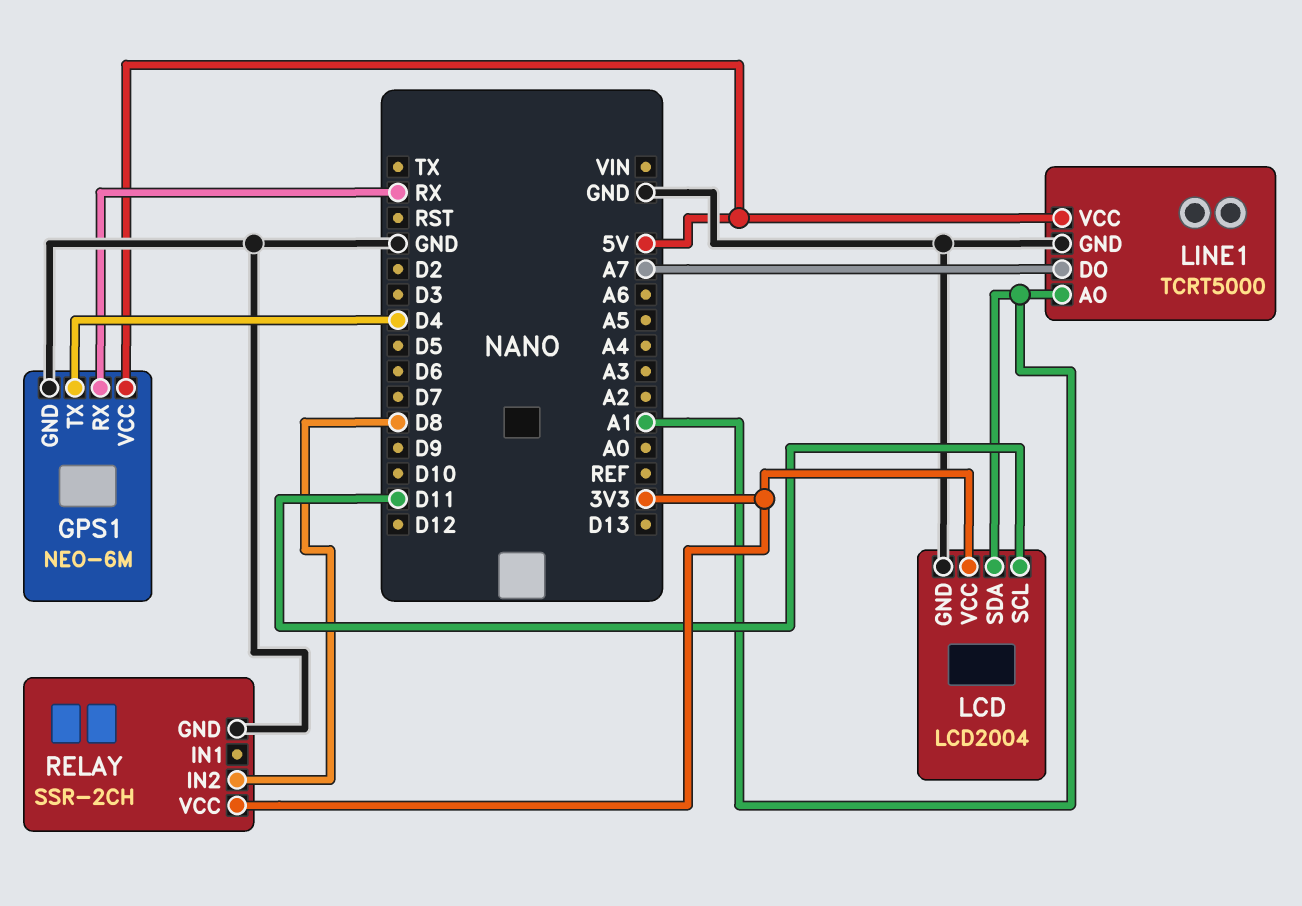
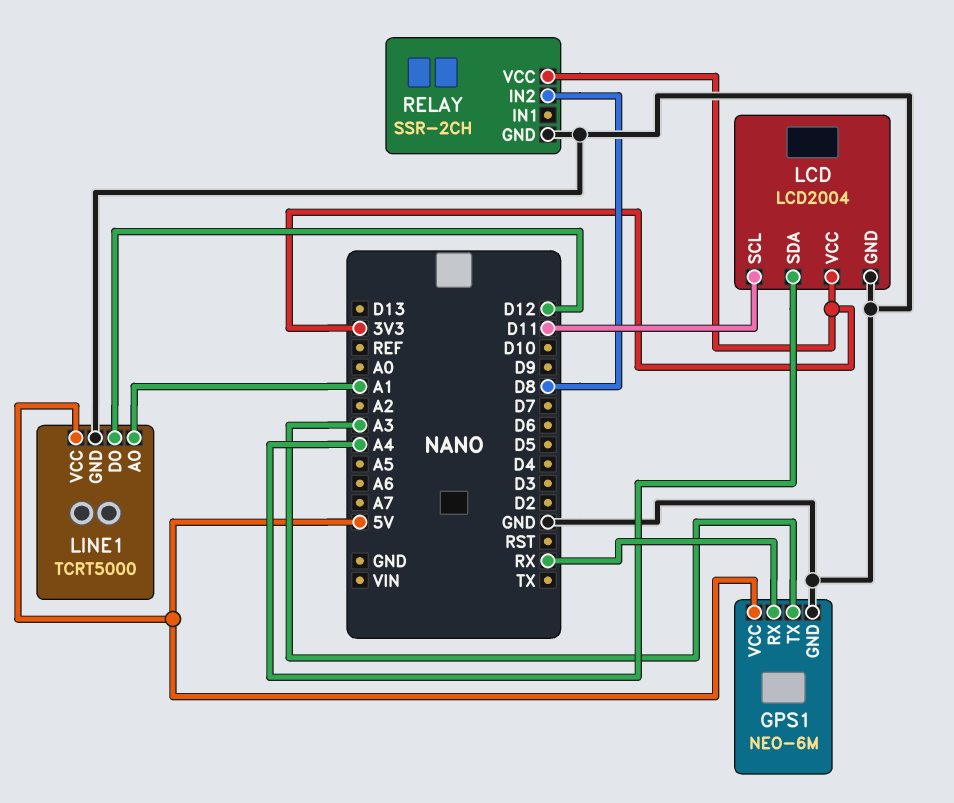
GPS1 pin TX: D4 -> A3
LCD pin SDA: A1 -> A4
LINE1 pin DO: A7 -> D12

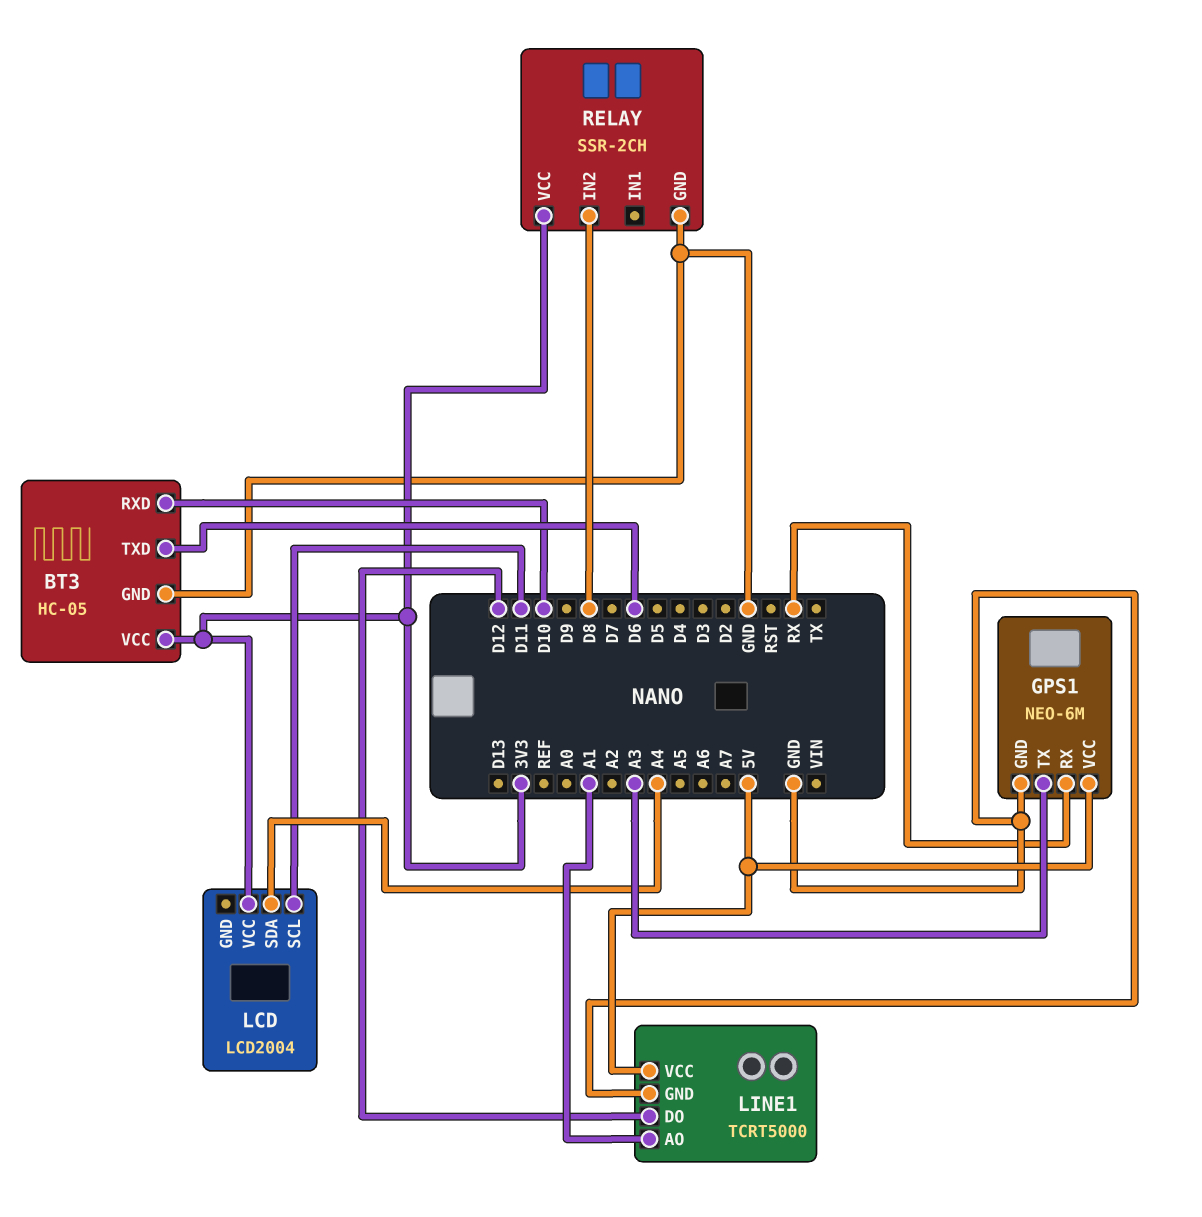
BT3: none -> HC-05
BT3 pin GND: none -> GND
BT3 pin RXD: none -> D10
BT3 pin TXD: none -> D6
BT3 pin VCC: none -> 3V3
LCD pin GND: GND -> none

